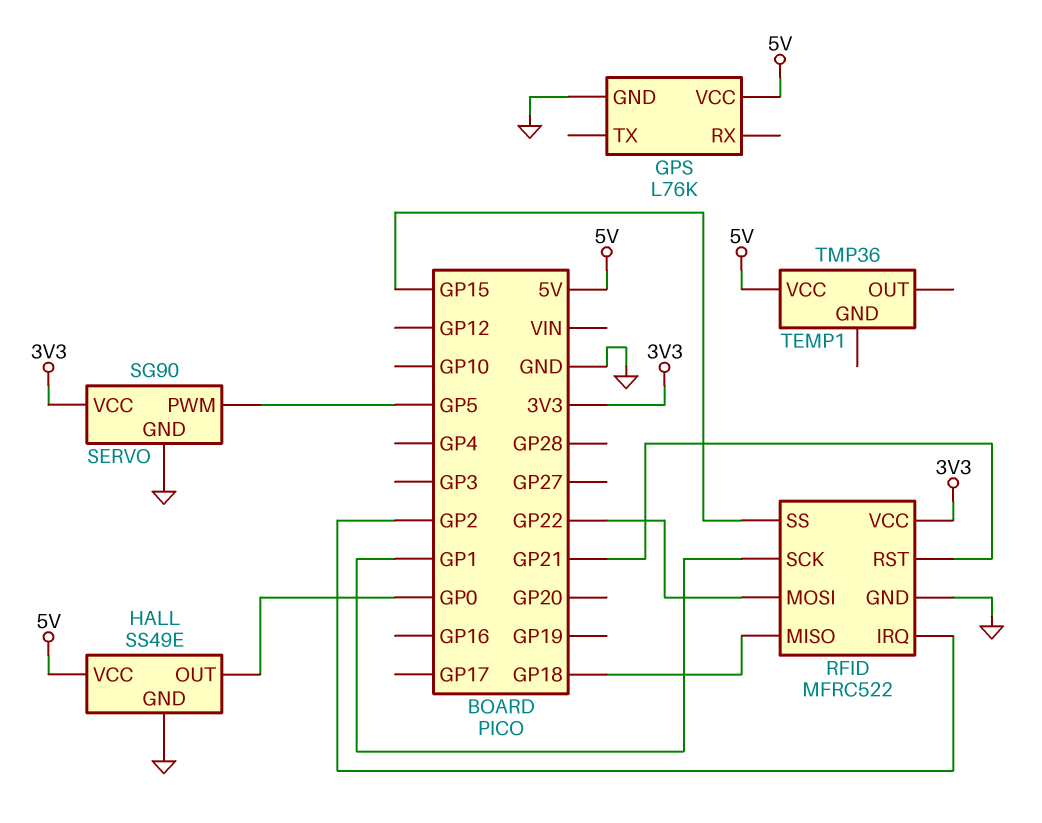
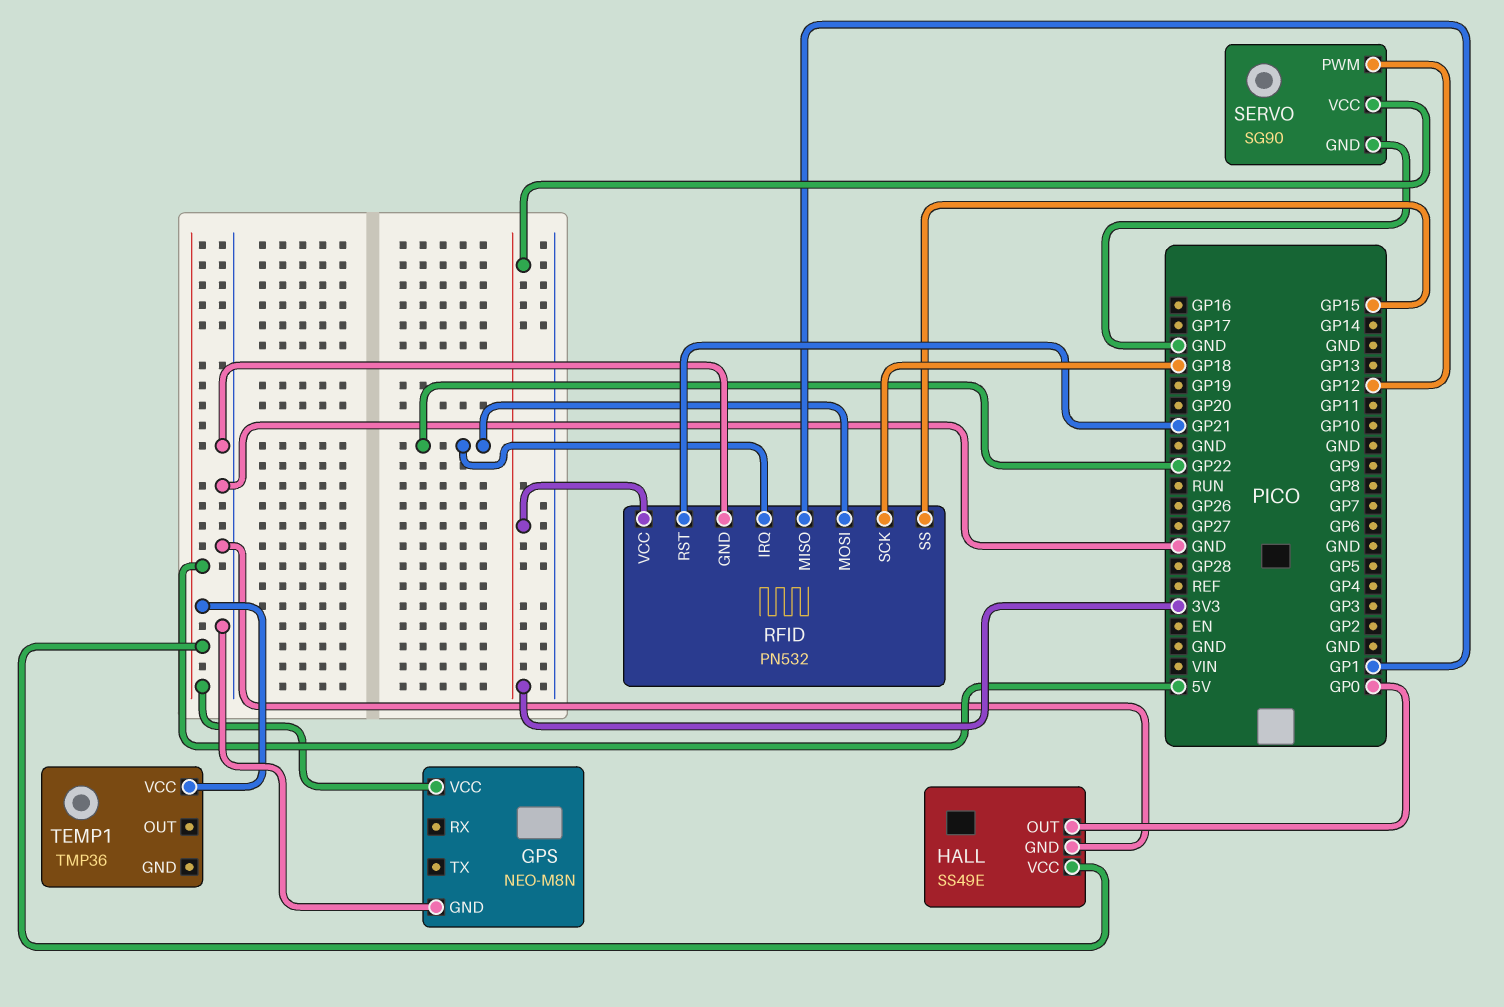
GPS: L76K -> NEO-M8N
RFID: MFRC522 -> PN532
RFID pin IRQ: GP2 -> GP22
RFID pin MISO: GP18 -> GP1
RFID pin SCK: GP1 -> GP18
SERVO pin PWM: GP5 -> GP12

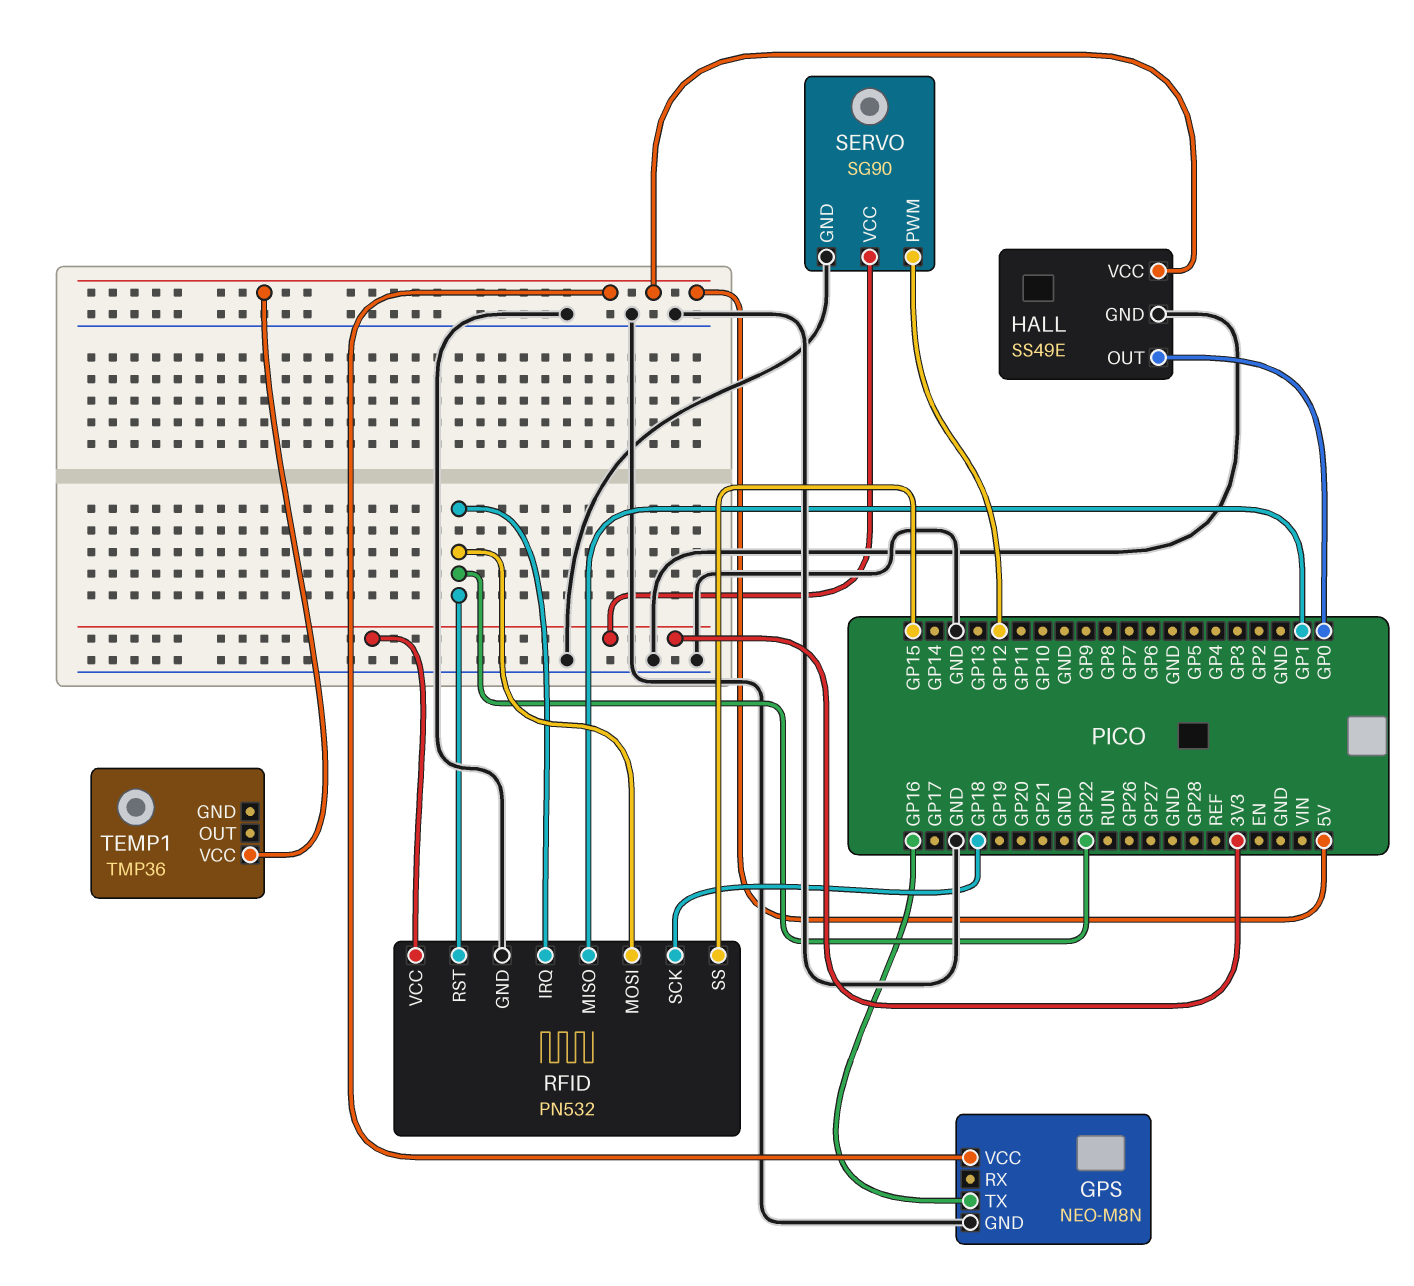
GPS pin TX: none -> GP16
RFID pin RST: GP21 -> GP22

